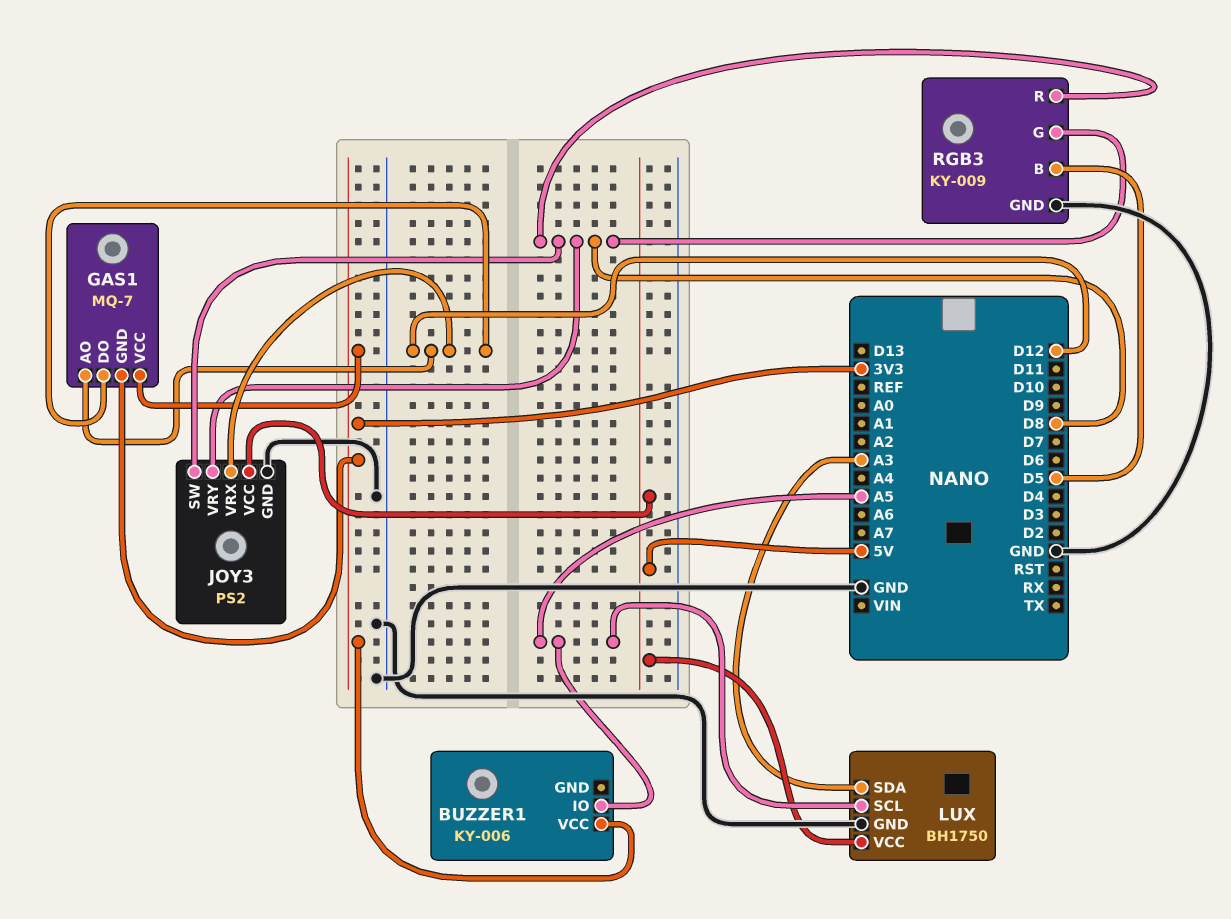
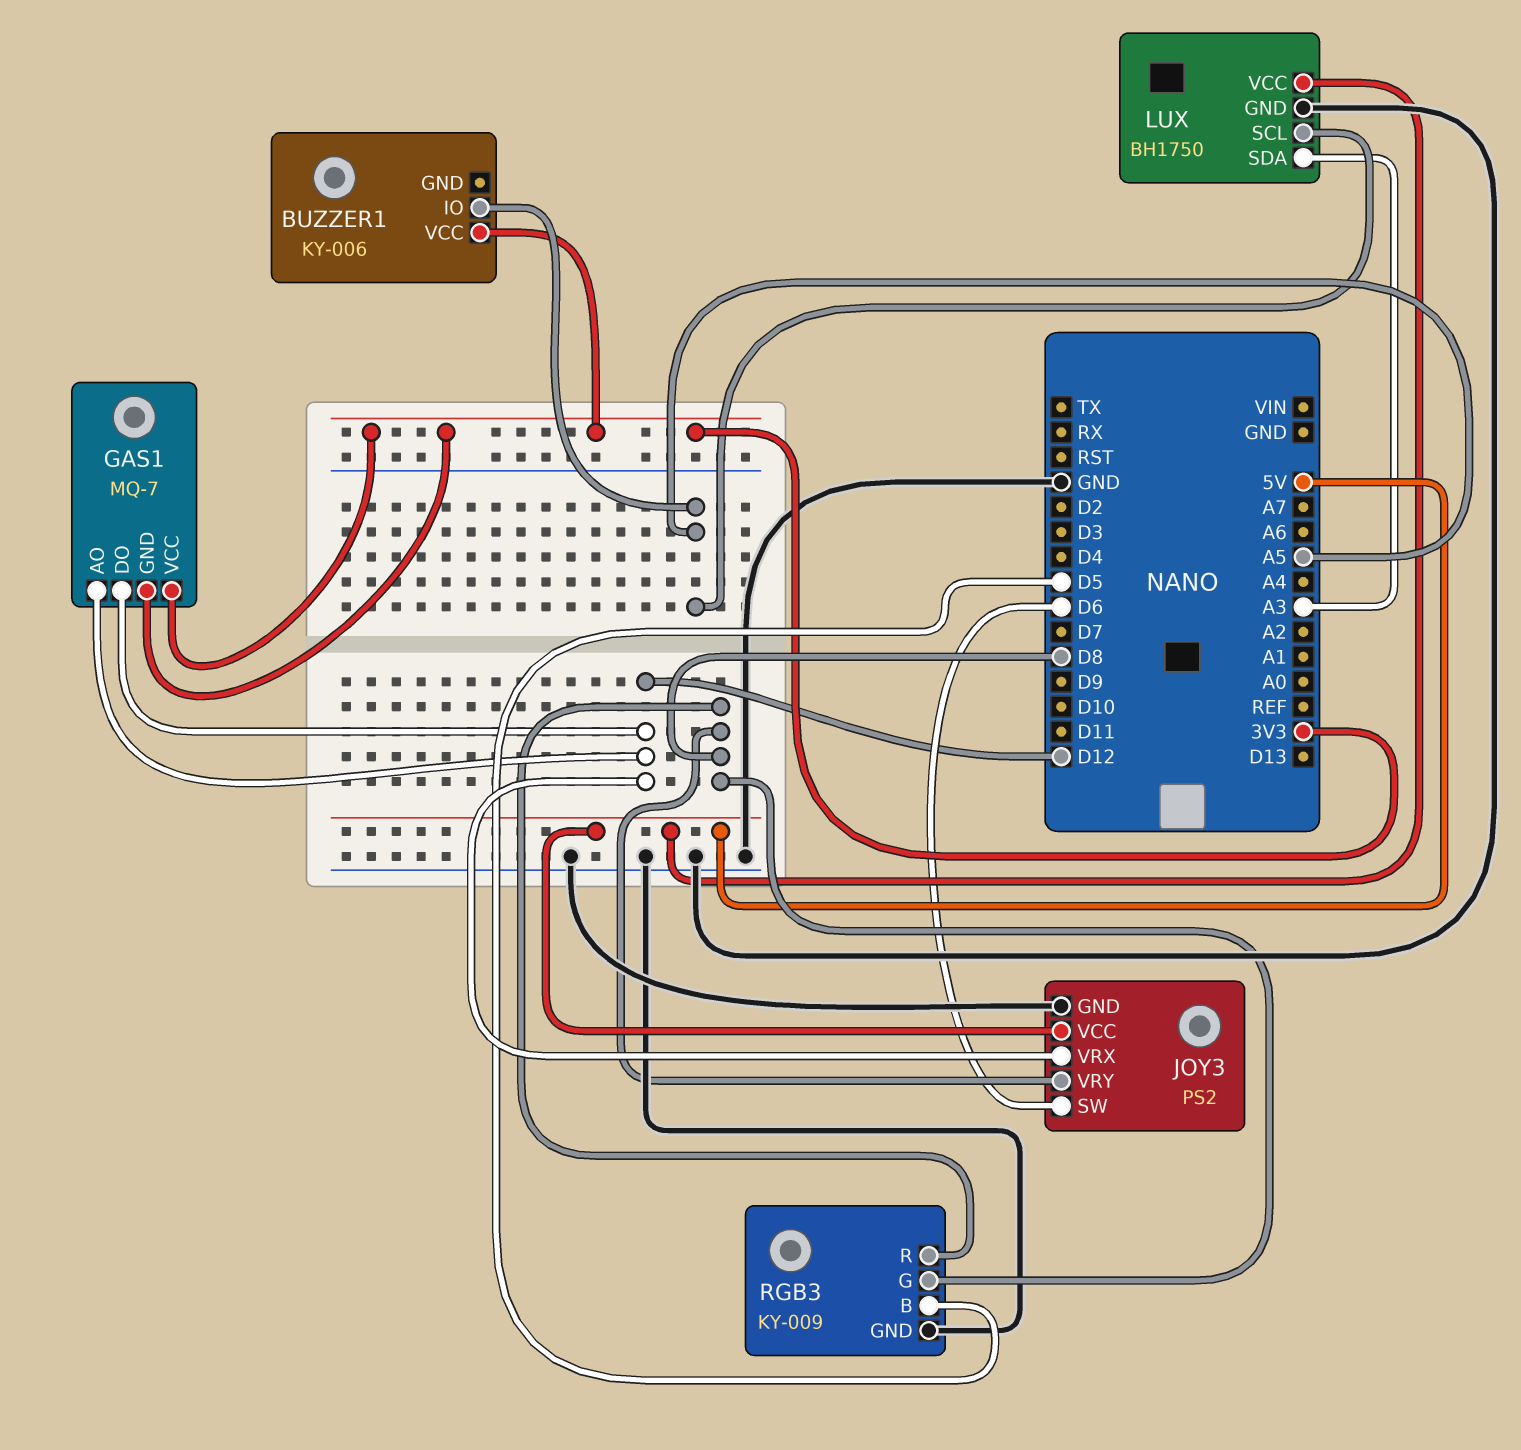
JOY3 pin SW: D8 -> D6

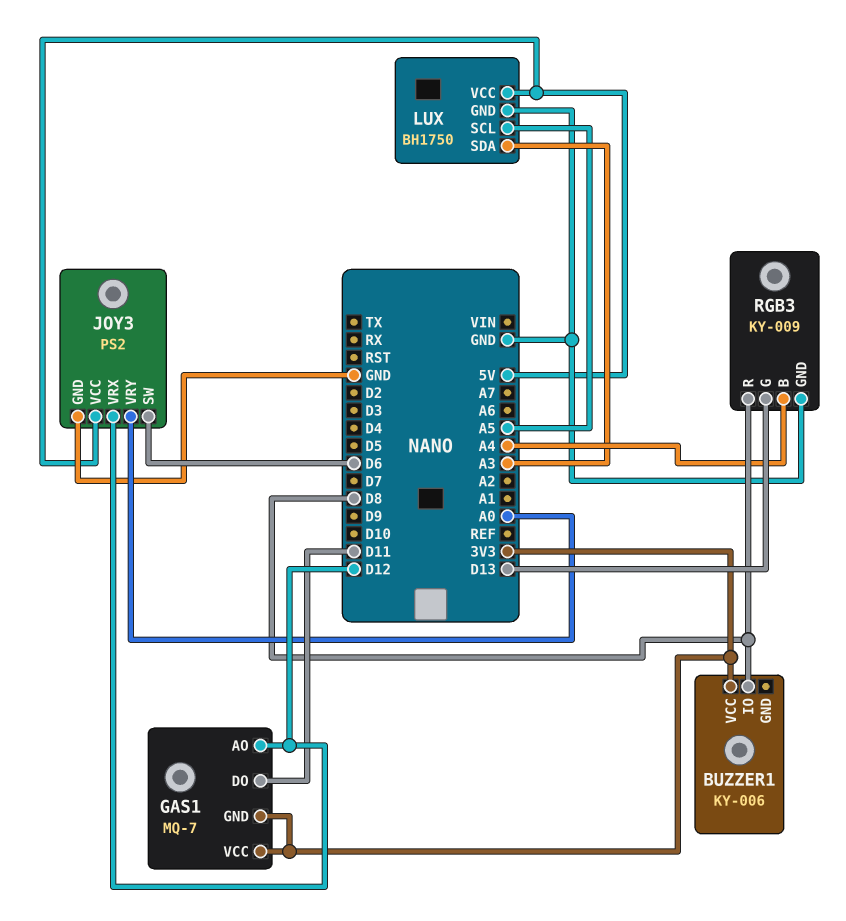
BUZZER1 pin IO: A5 -> D8
GAS1 pin DO: D12 -> D11
JOY3 pin VRY: D8 -> A0
RGB3 pin B: D5 -> A4
RGB3 pin G: D8 -> D13

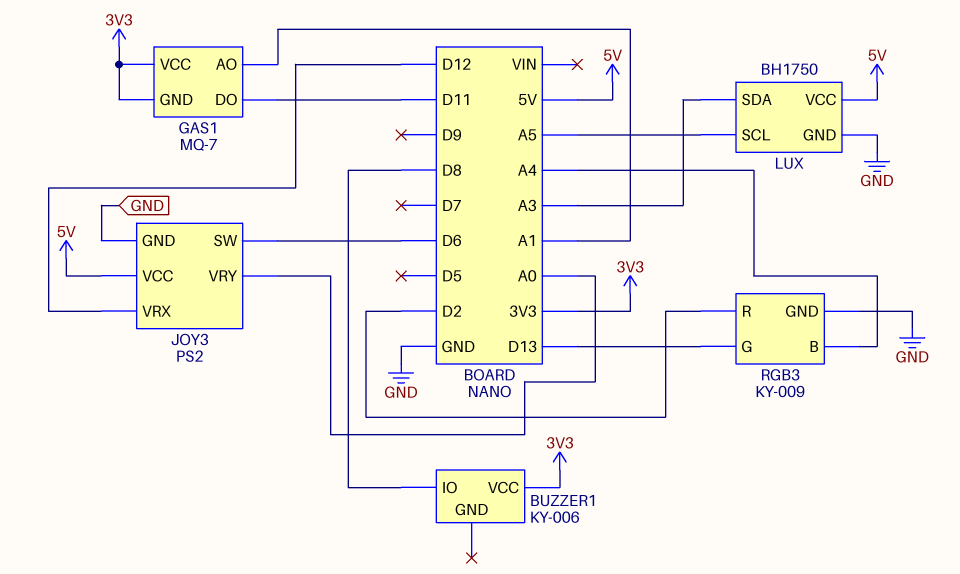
GAS1 pin AO: D12 -> A1
RGB3 pin R: D8 -> D2

